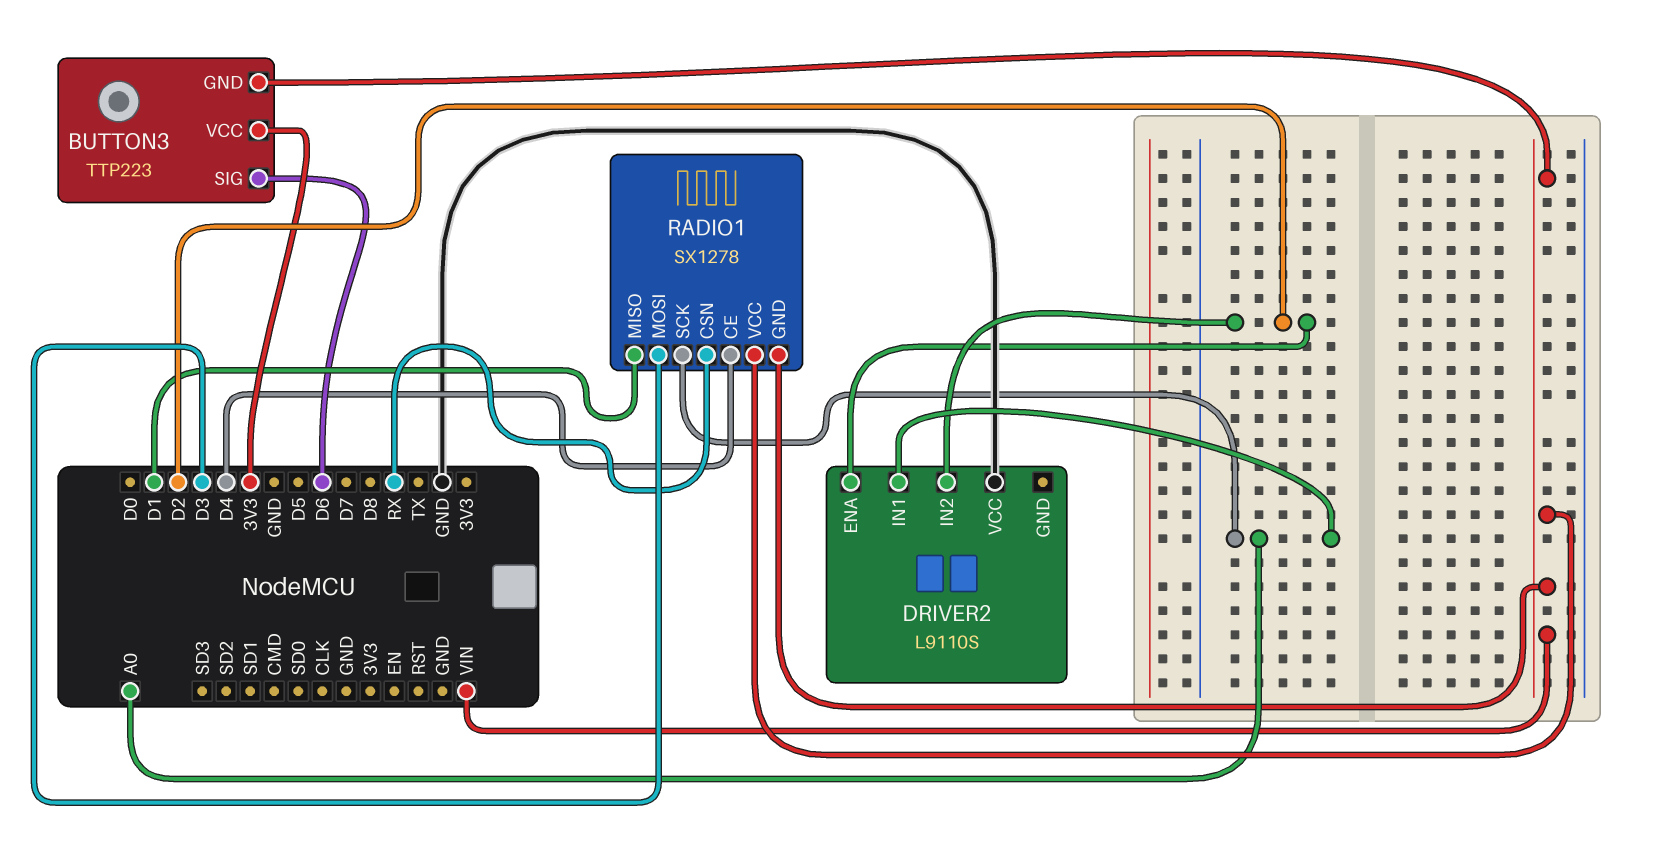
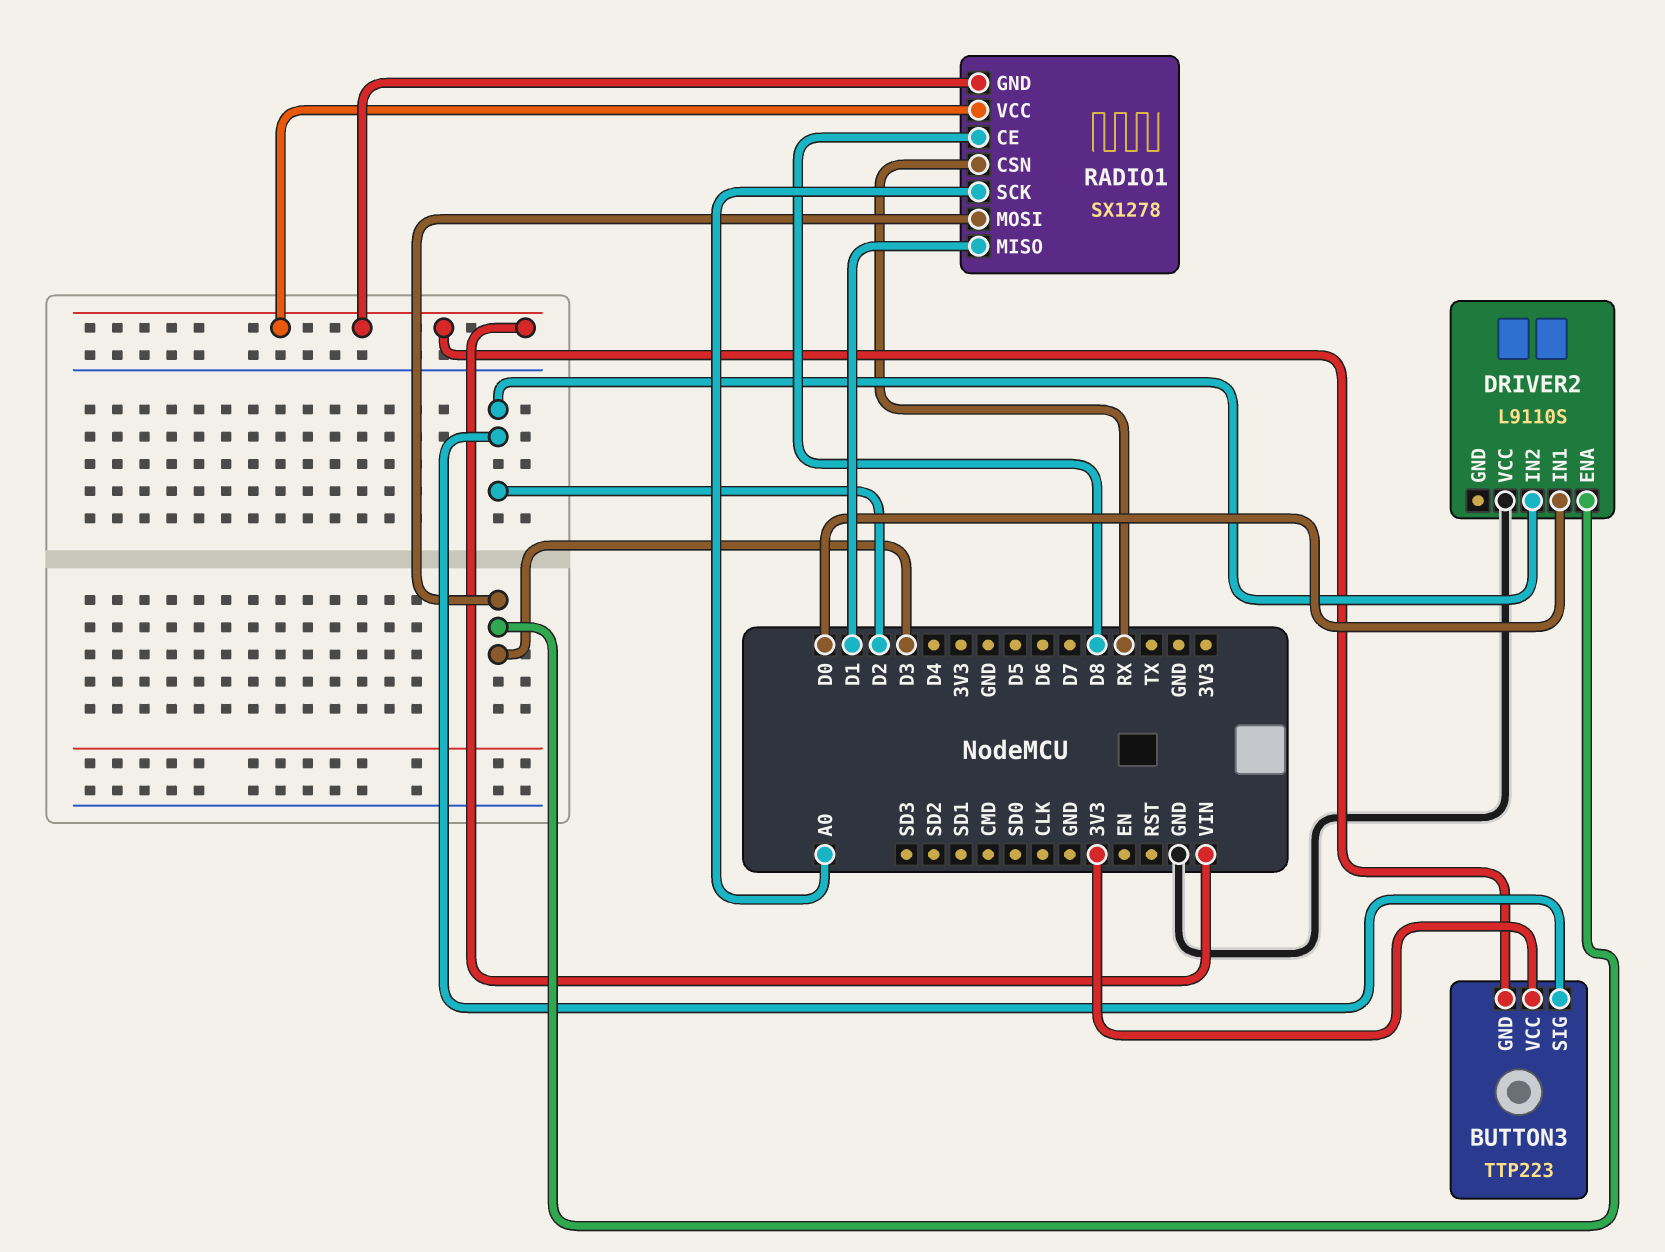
BUTTON3 pin SIG: D6 -> D2
DRIVER2 pin ENA: D2 -> D3
DRIVER2 pin IN1: A0 -> D0
RADIO1 pin CE: D4 -> D8

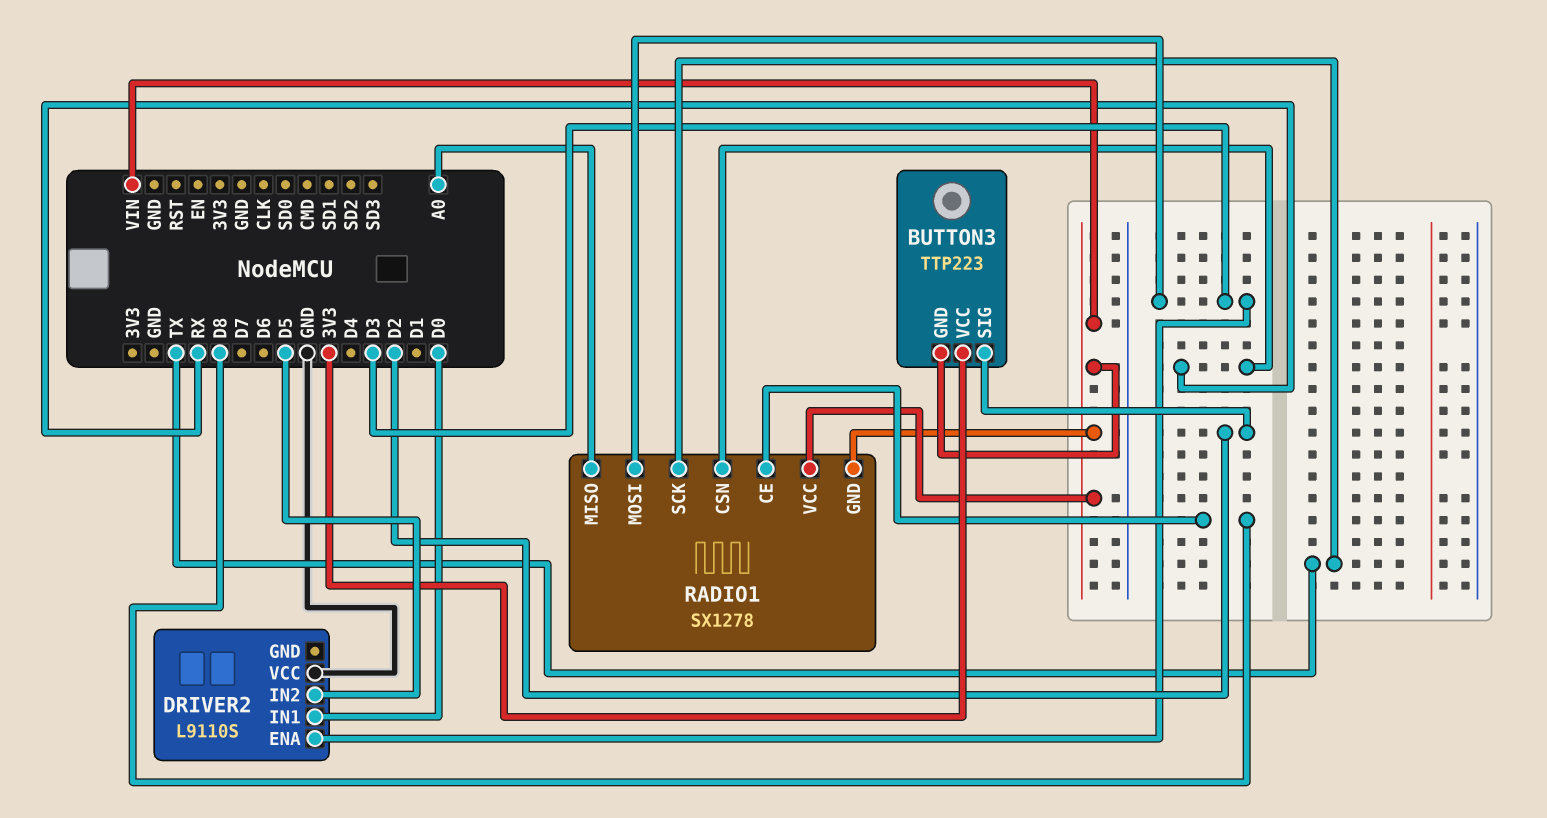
DRIVER2 pin IN2: D2 -> D5
RADIO1 pin MISO: D1 -> A0
RADIO1 pin SCK: A0 -> TX

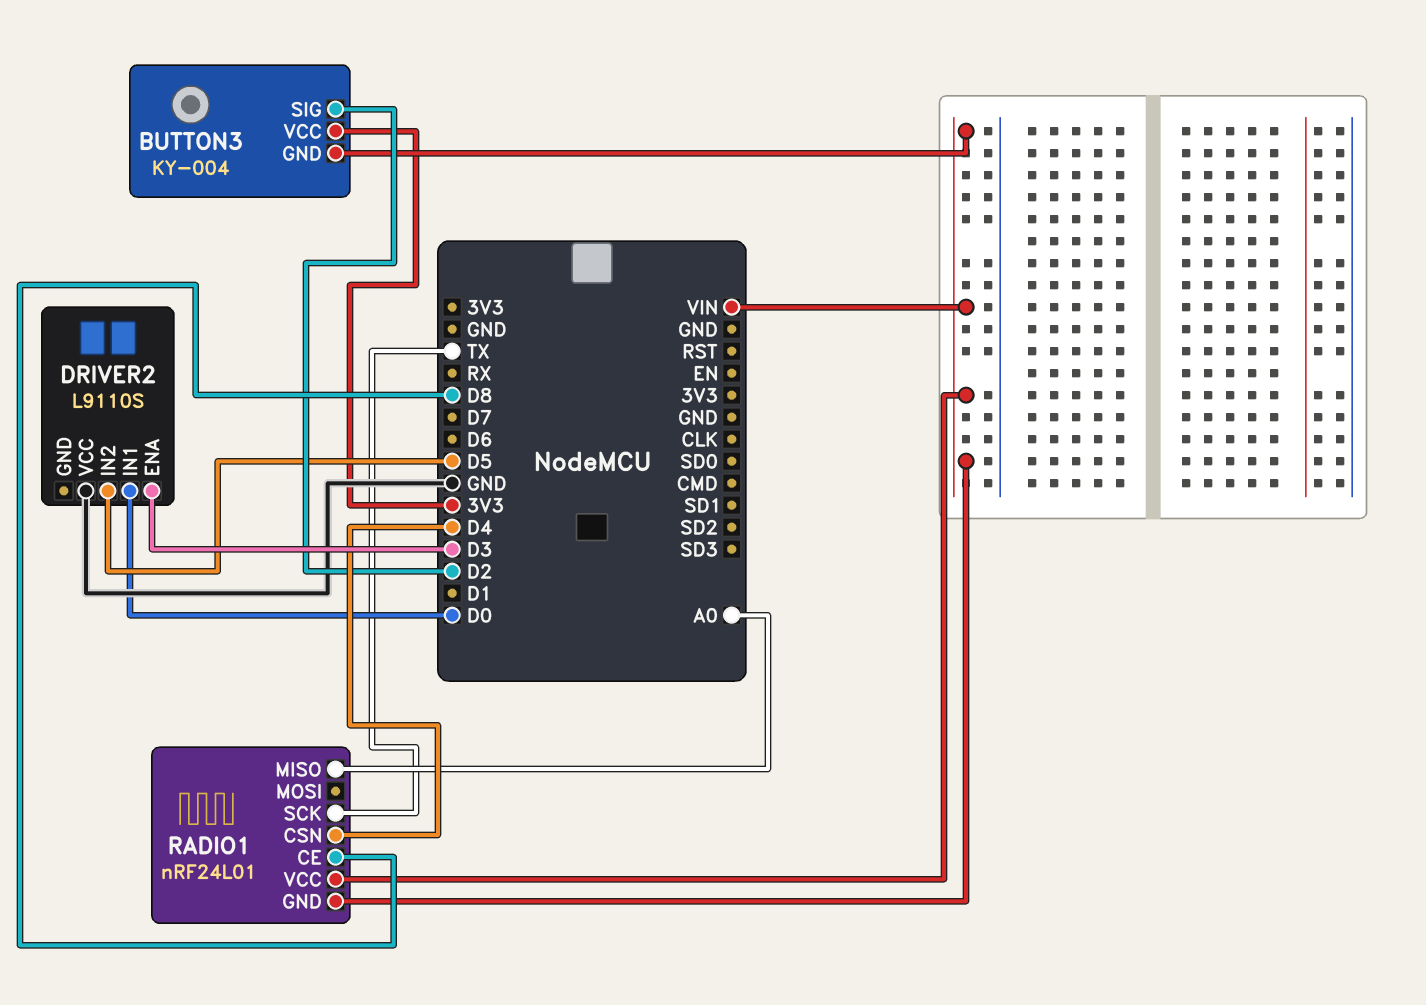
BUTTON3: TTP223 -> KY-004
RADIO1: SX1278 -> nRF24L01
RADIO1 pin CSN: RX -> D4
RADIO1 pin MOSI: D3 -> none

